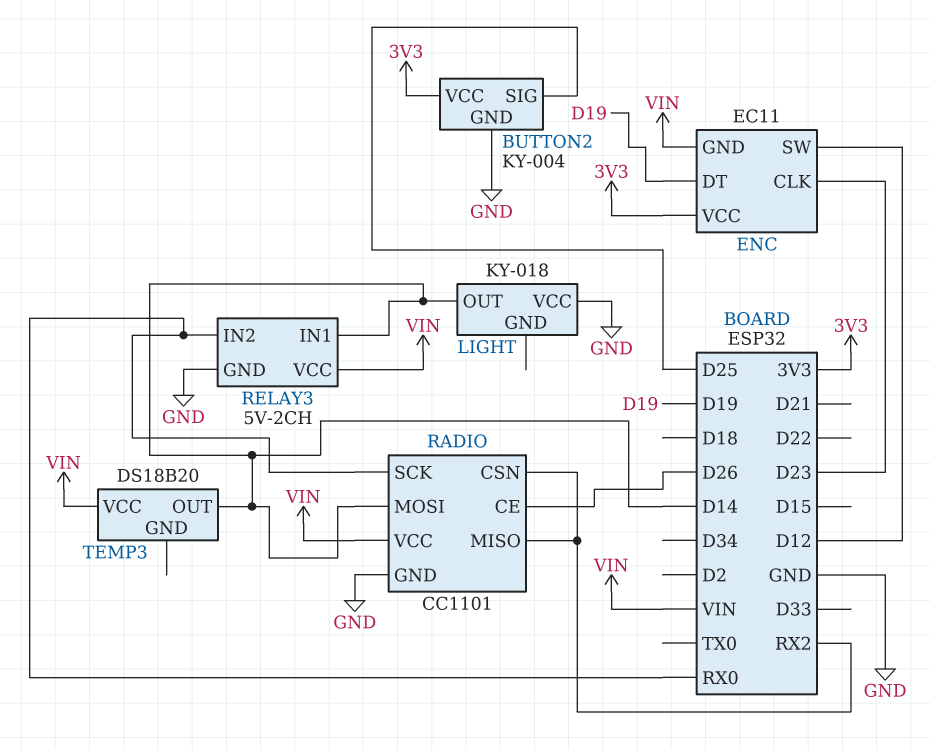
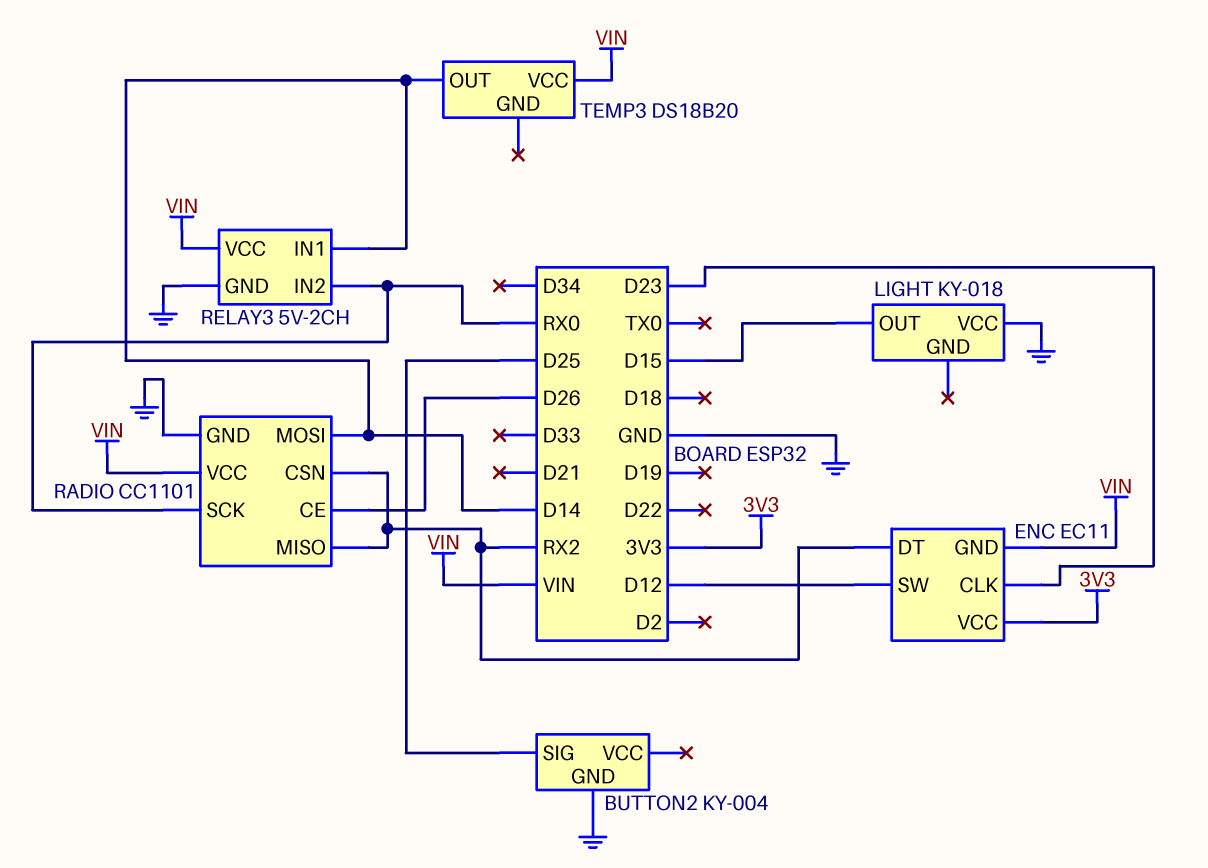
BUTTON2 pin VCC: 3V3 -> none
ENC pin DT: D19 -> RX2
LIGHT pin OUT: D14 -> D15

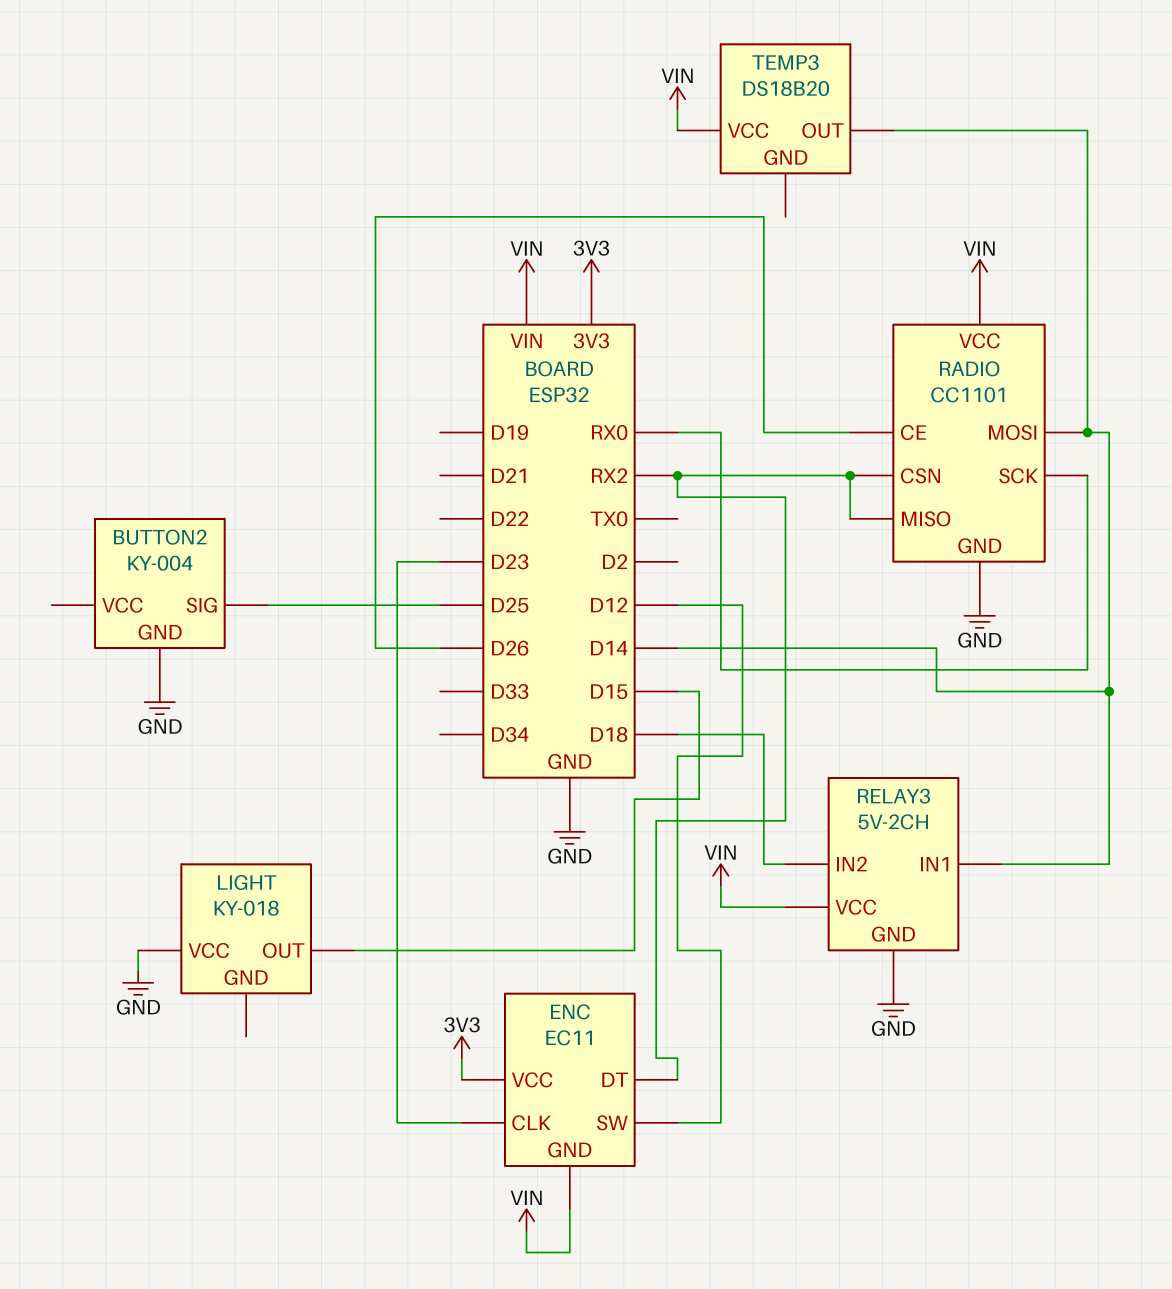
RELAY3 pin IN2: RX0 -> D18

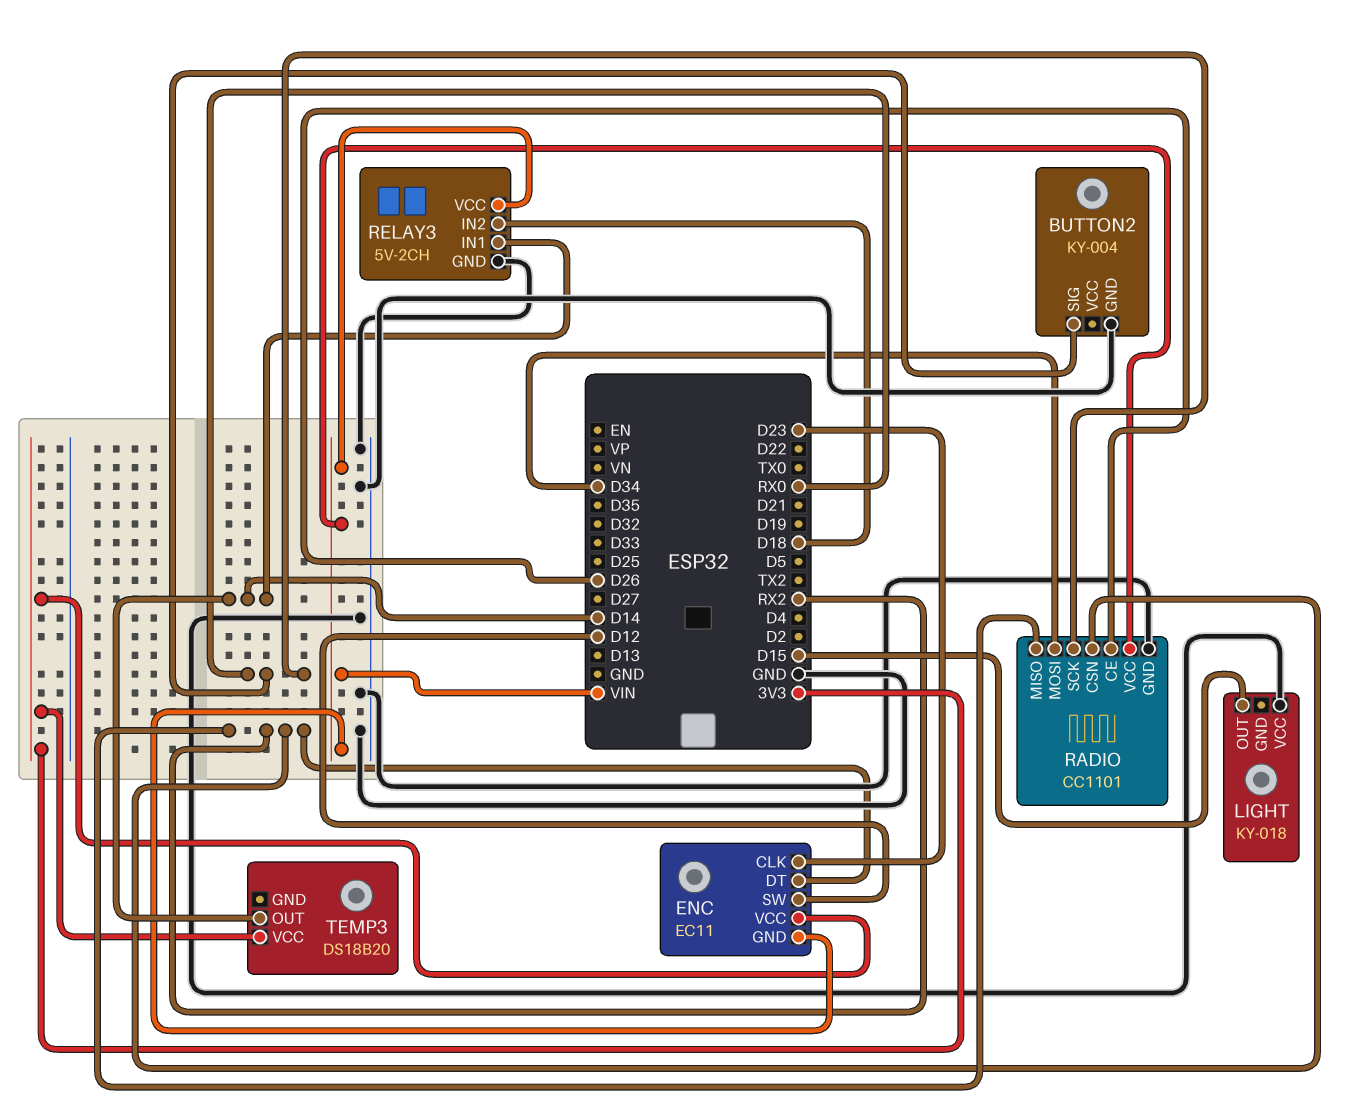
BUTTON2 pin SIG: D25 -> RX0
RADIO pin MOSI: D14 -> D34
TEMP3 pin VCC: VIN -> 3V3

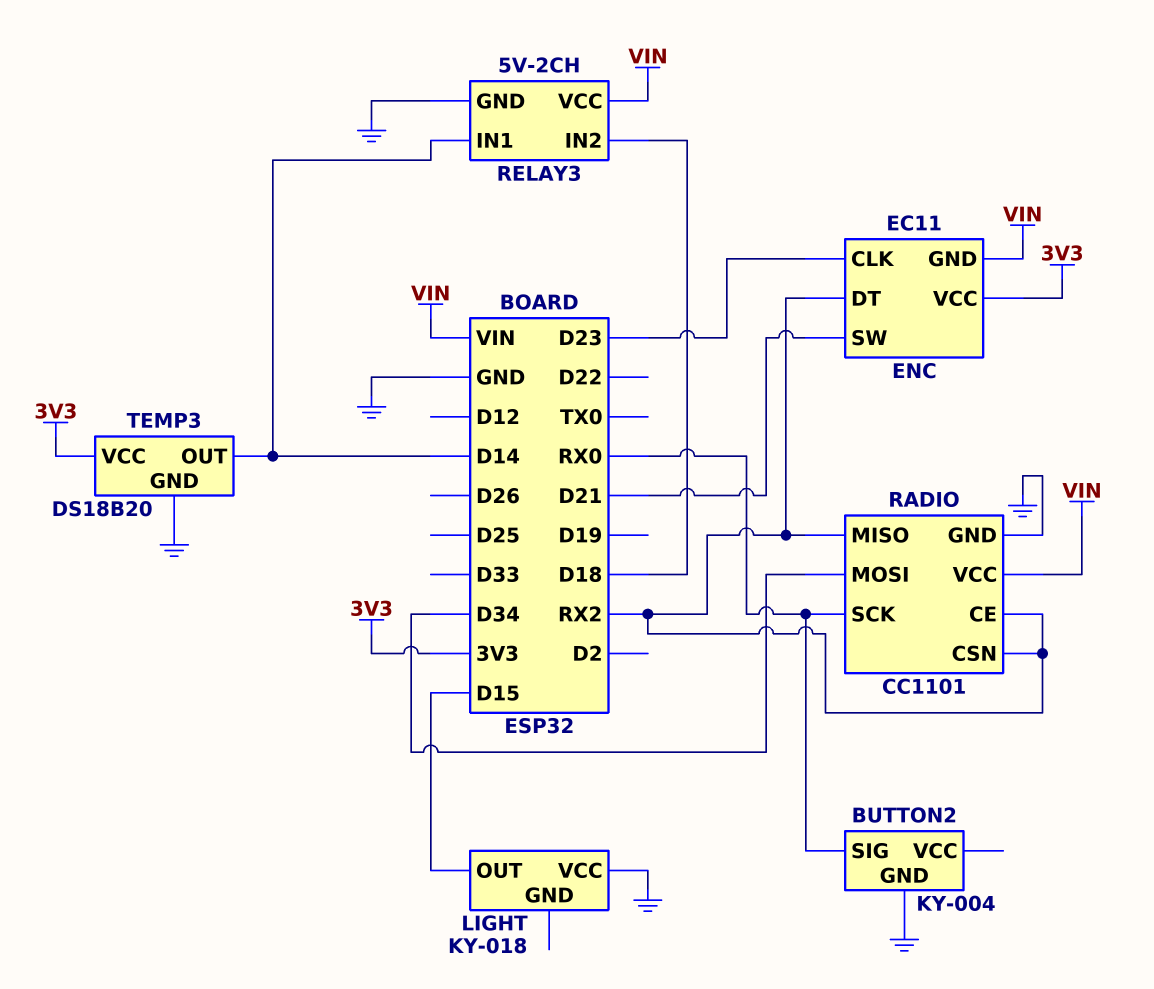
ENC pin SW: D12 -> D21
RADIO pin CE: D26 -> RX2
TEMP3 pin GND: none -> GND

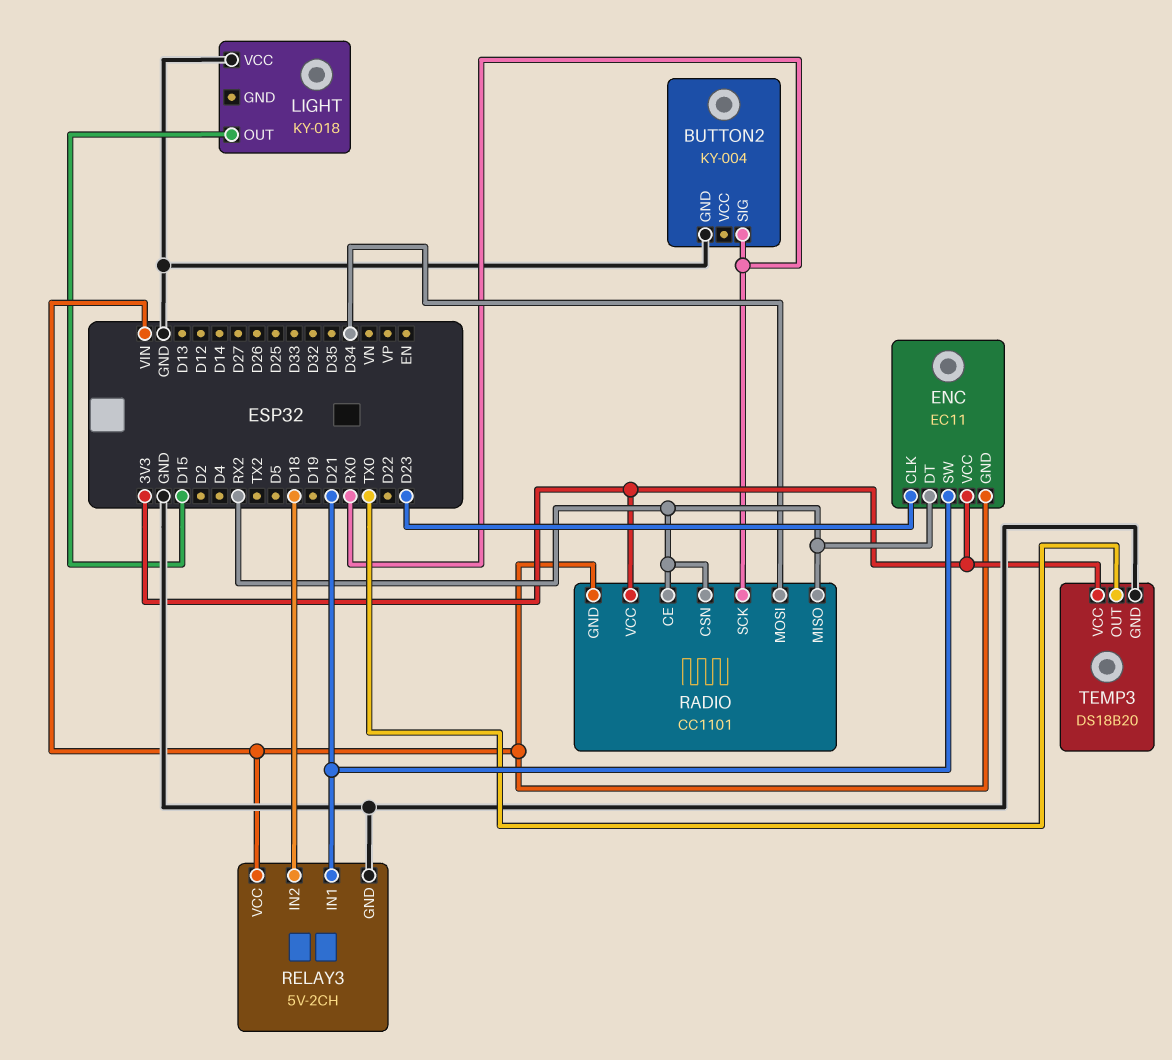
RADIO pin GND: GND -> VIN
RADIO pin VCC: VIN -> 3V3
RELAY3 pin IN1: D14 -> D21
TEMP3 pin OUT: D14 -> TX0

